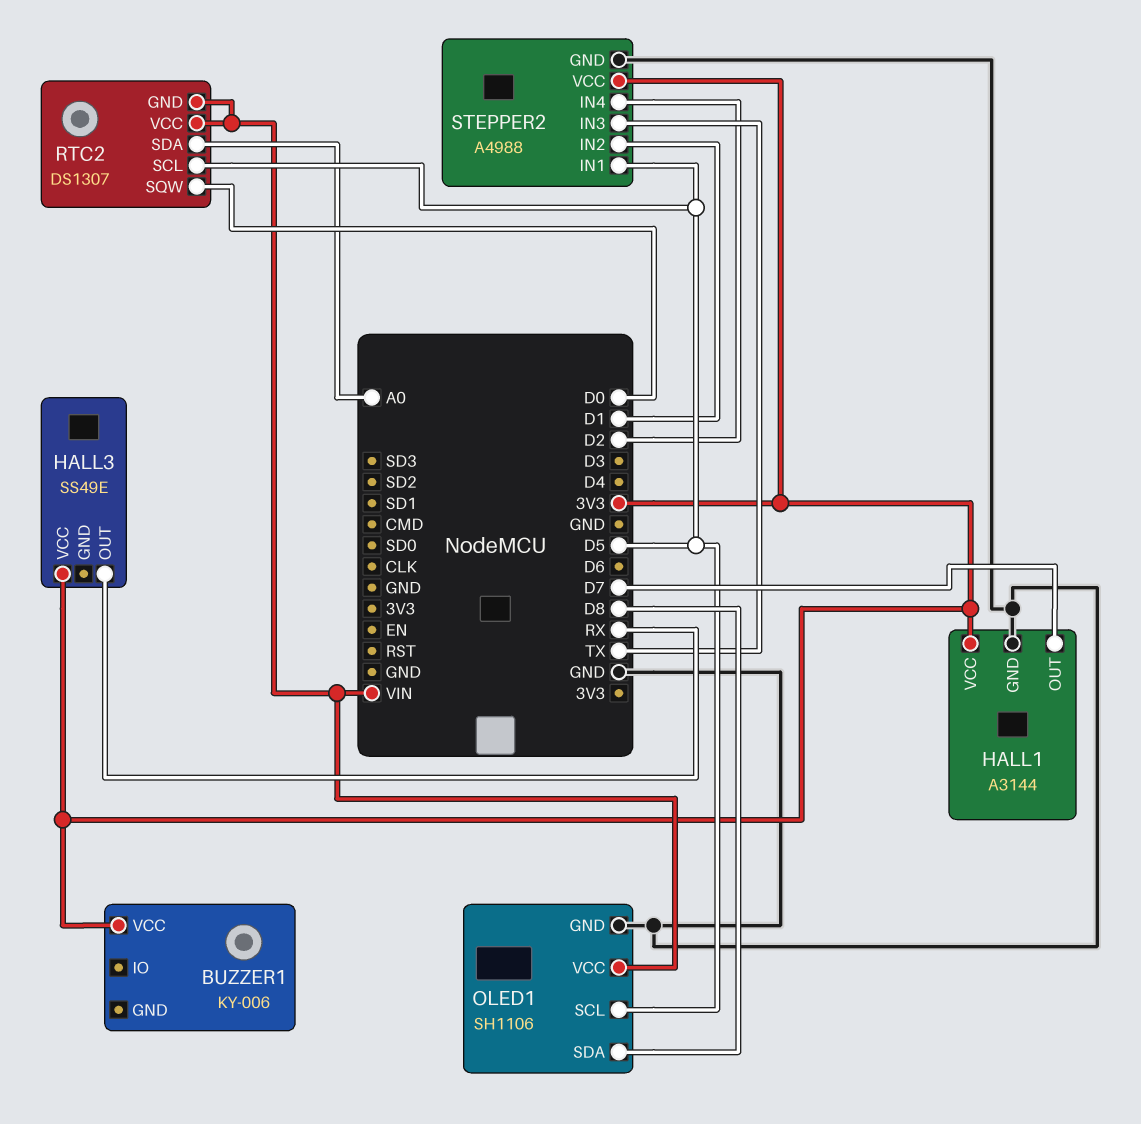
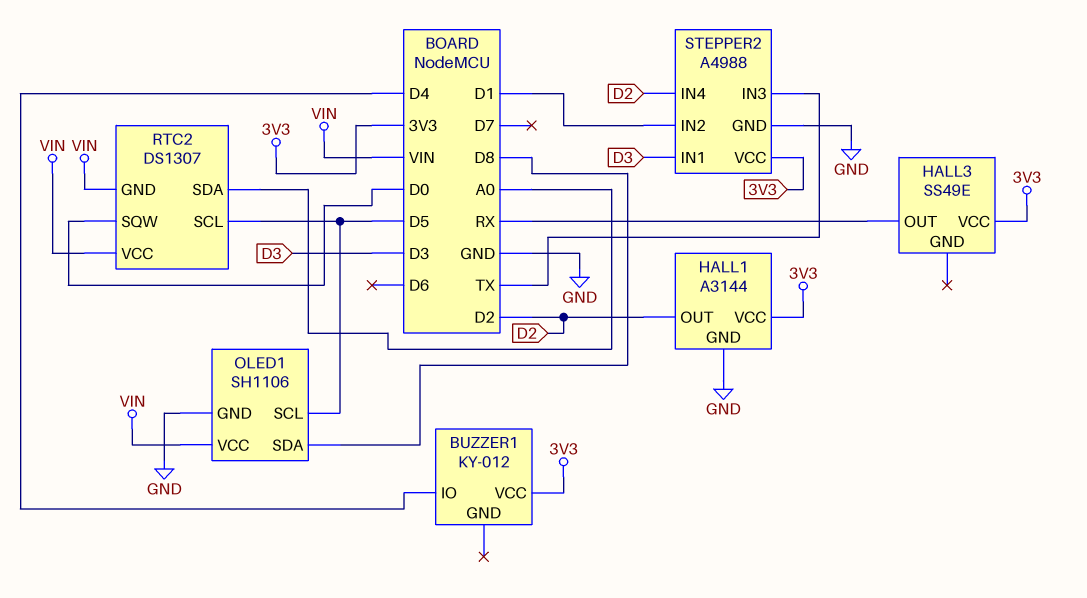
BUZZER1: KY-006 -> KY-012
BUZZER1 pin IO: none -> D4
HALL1 pin OUT: D7 -> D2
STEPPER2 pin IN1: D5 -> D3

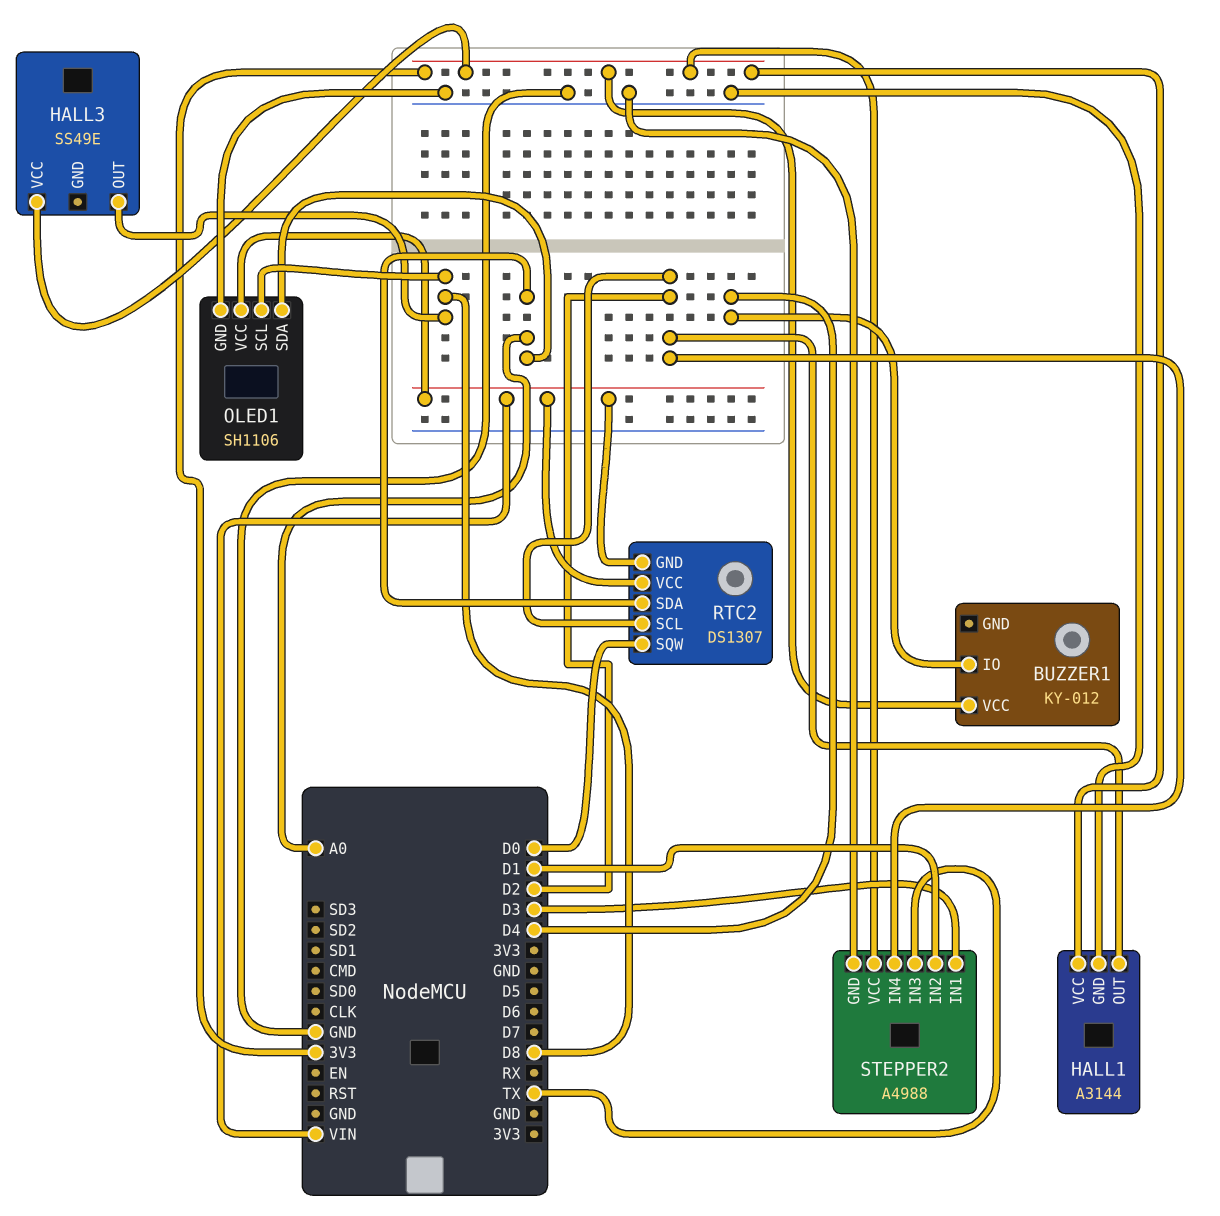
HALL3 pin OUT: RX -> D8
OLED1 pin SCL: D5 -> D8
OLED1 pin SDA: D8 -> A0
RTC2 pin SCL: D5 -> D2

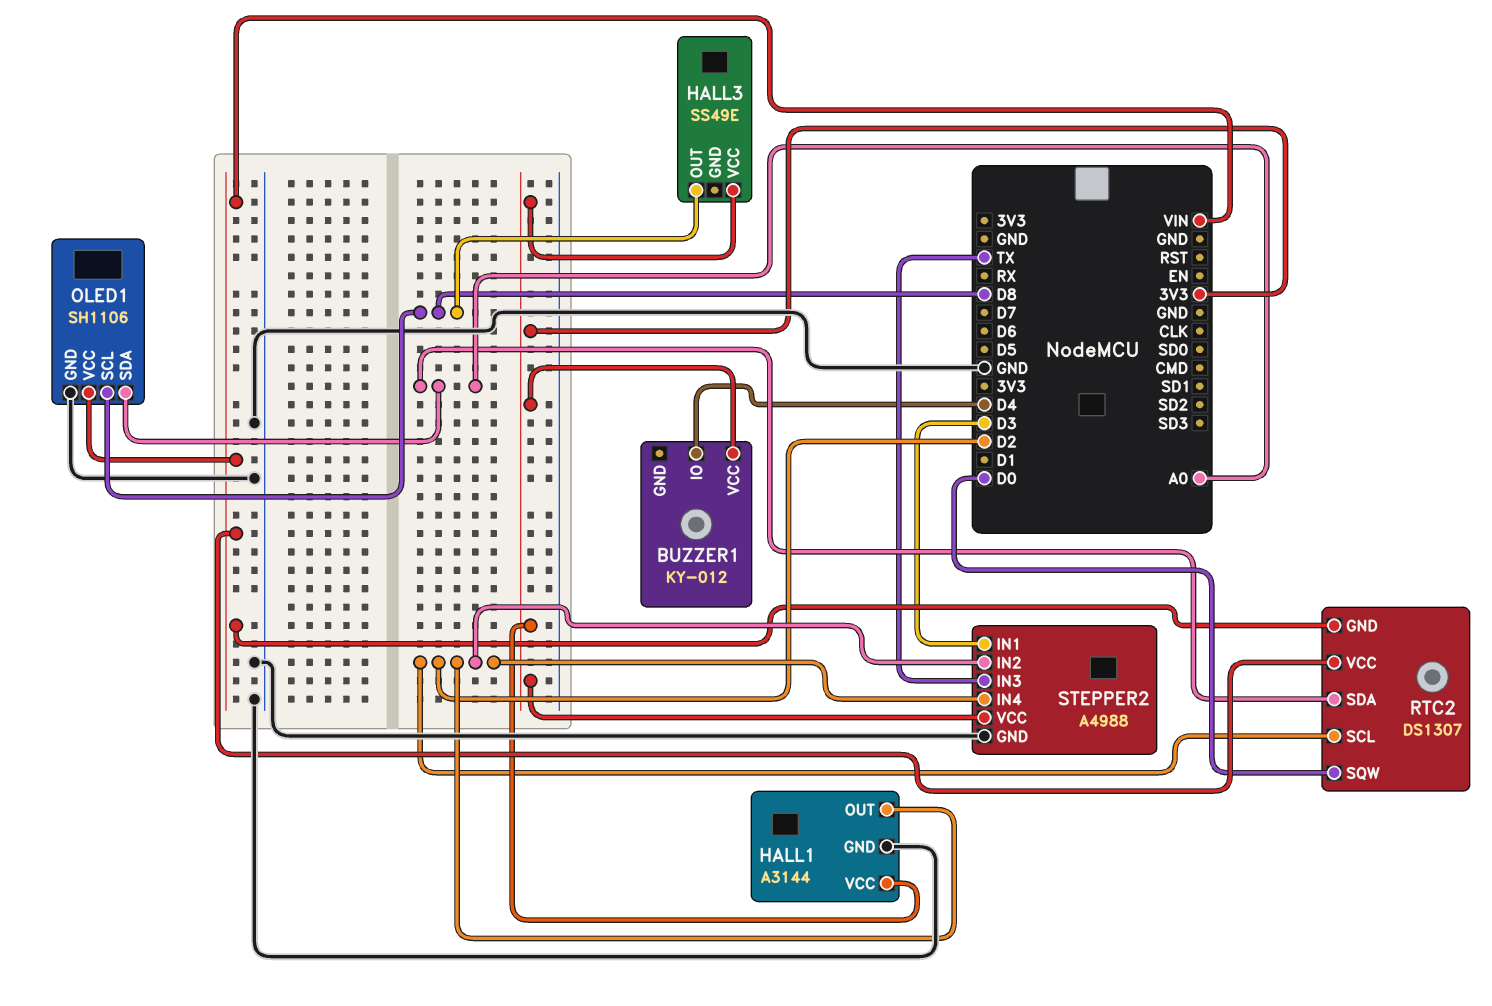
STEPPER2 pin IN2: D1 -> D2

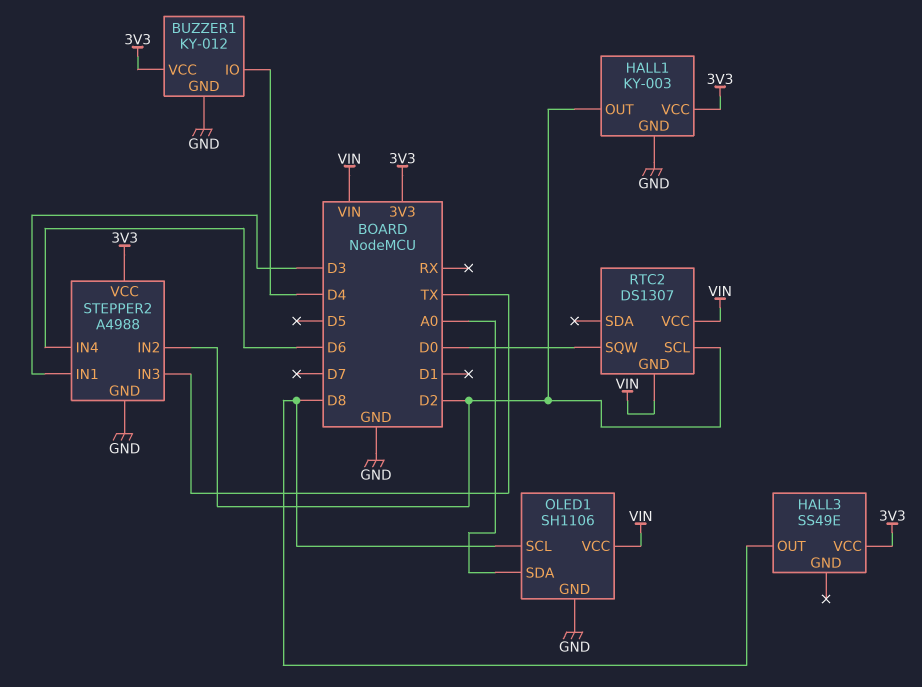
BUZZER1 pin GND: none -> GND
HALL1: A3144 -> KY-003
RTC2 pin SDA: A0 -> none
STEPPER2 pin IN4: D2 -> D6

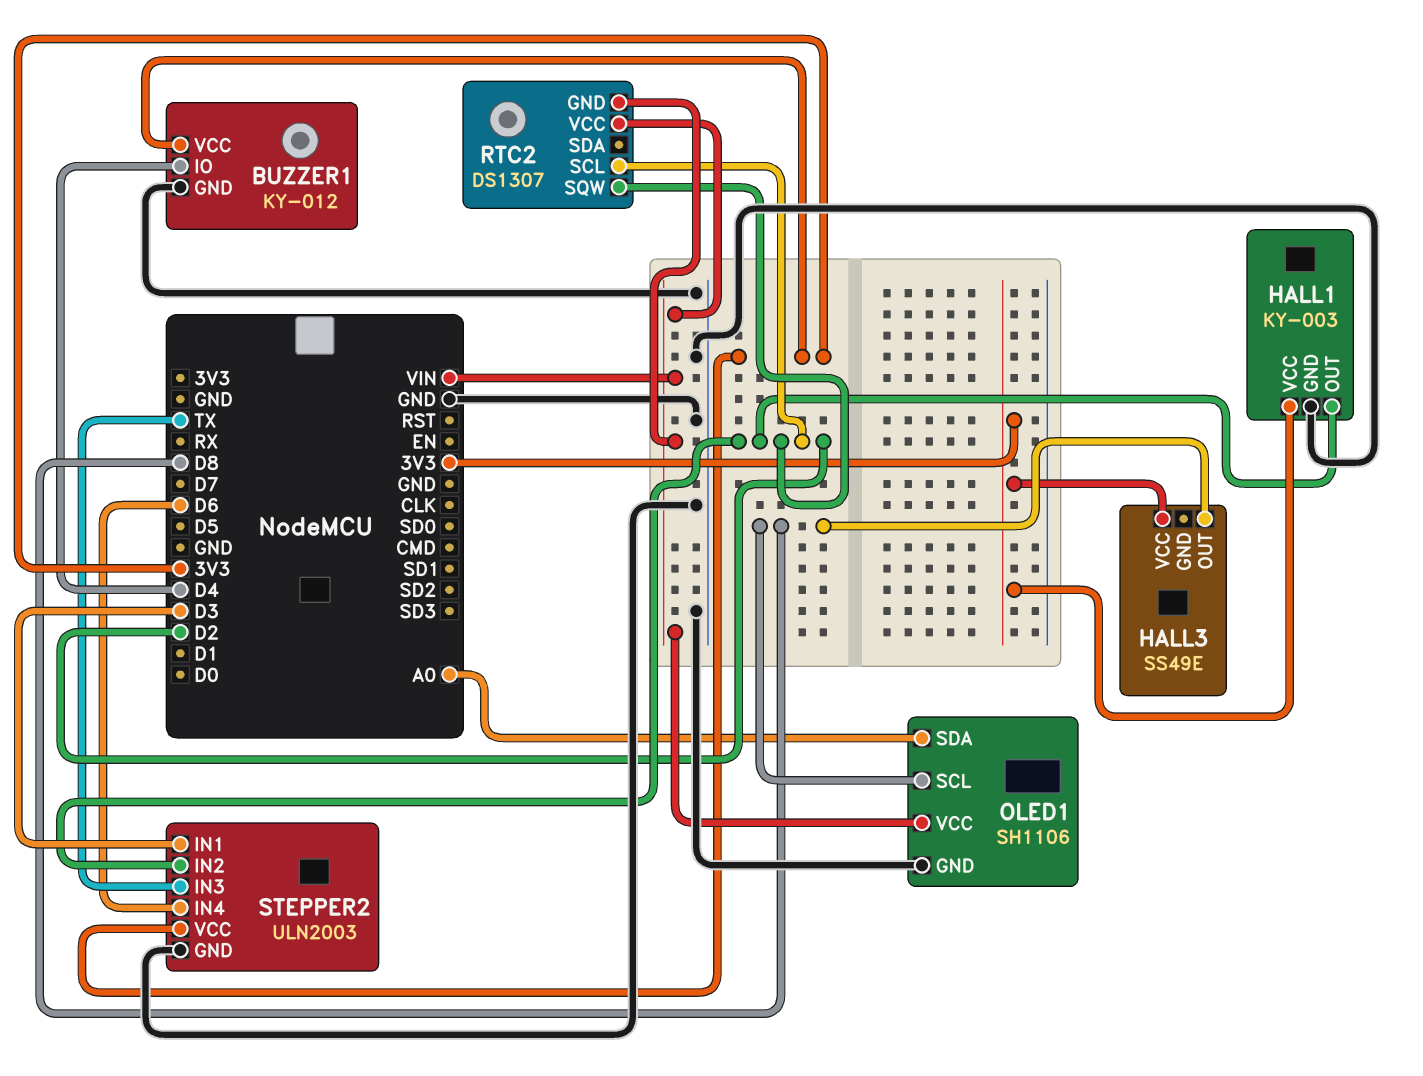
RTC2 pin SQW: D0 -> D2
STEPPER2: A4988 -> ULN2003

